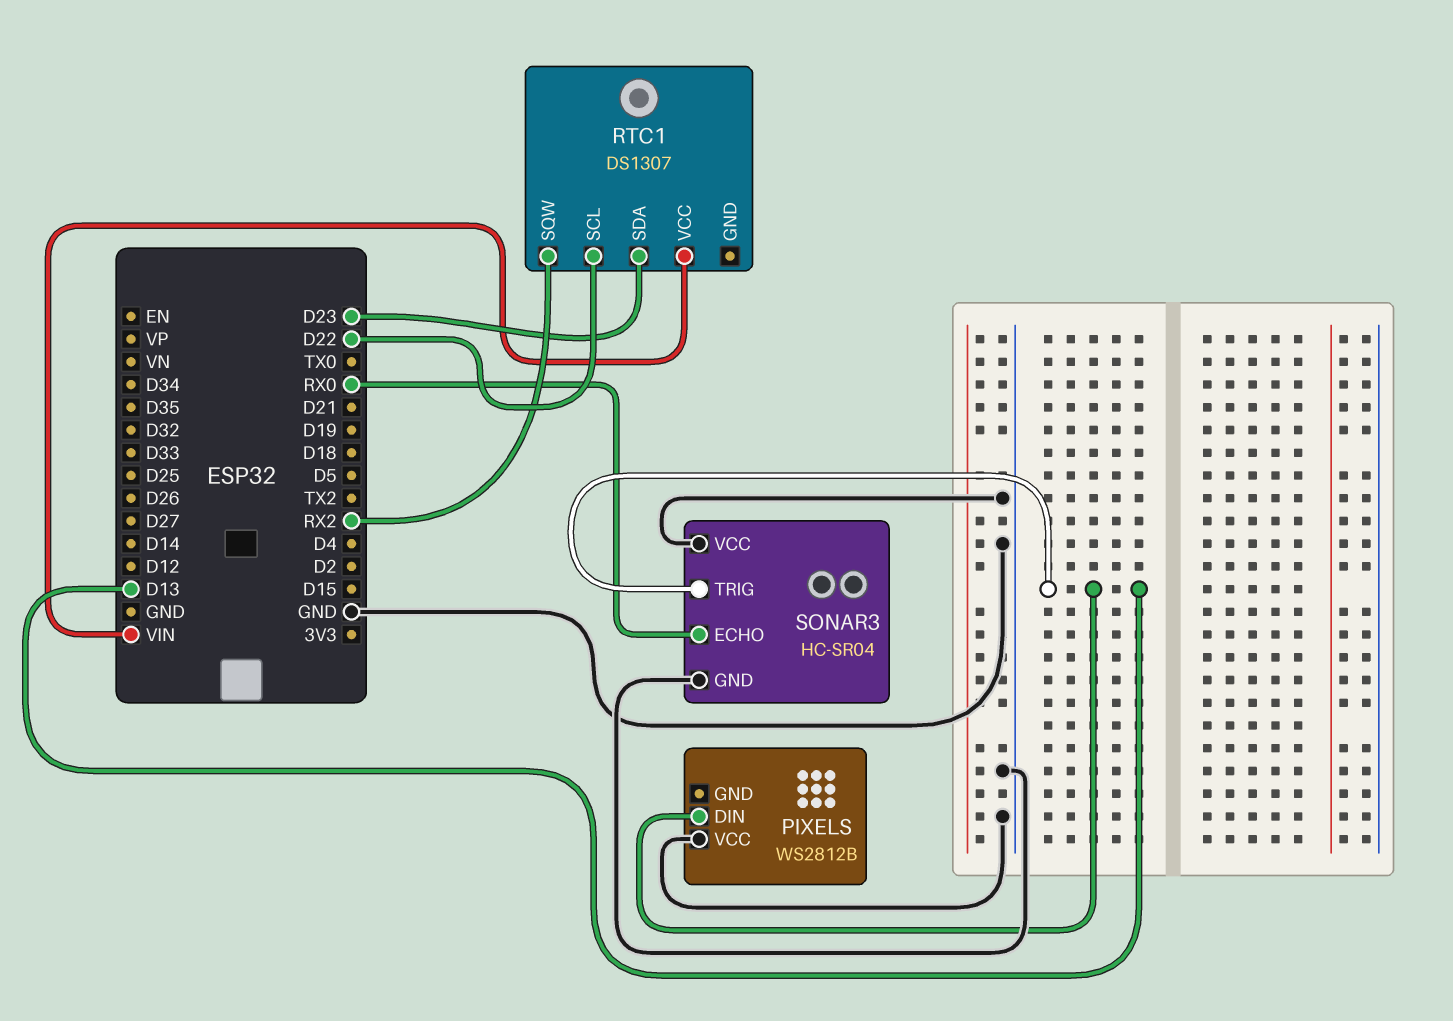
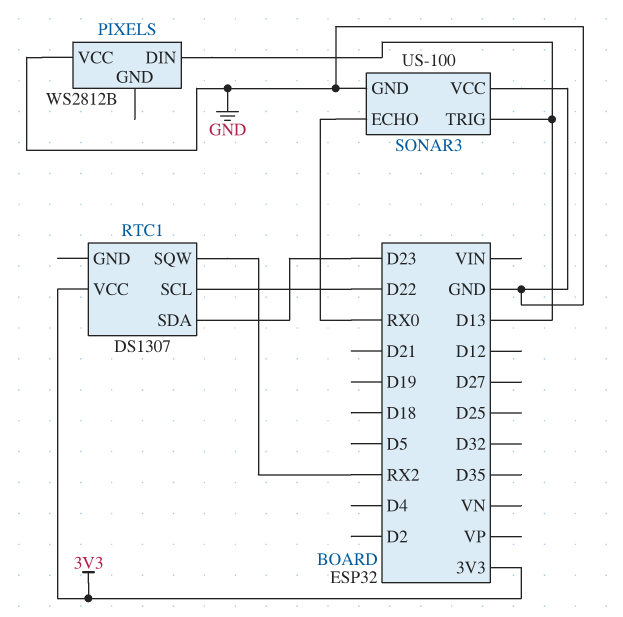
RTC1 pin VCC: VIN -> 3V3
SONAR3: HC-SR04 -> US-100

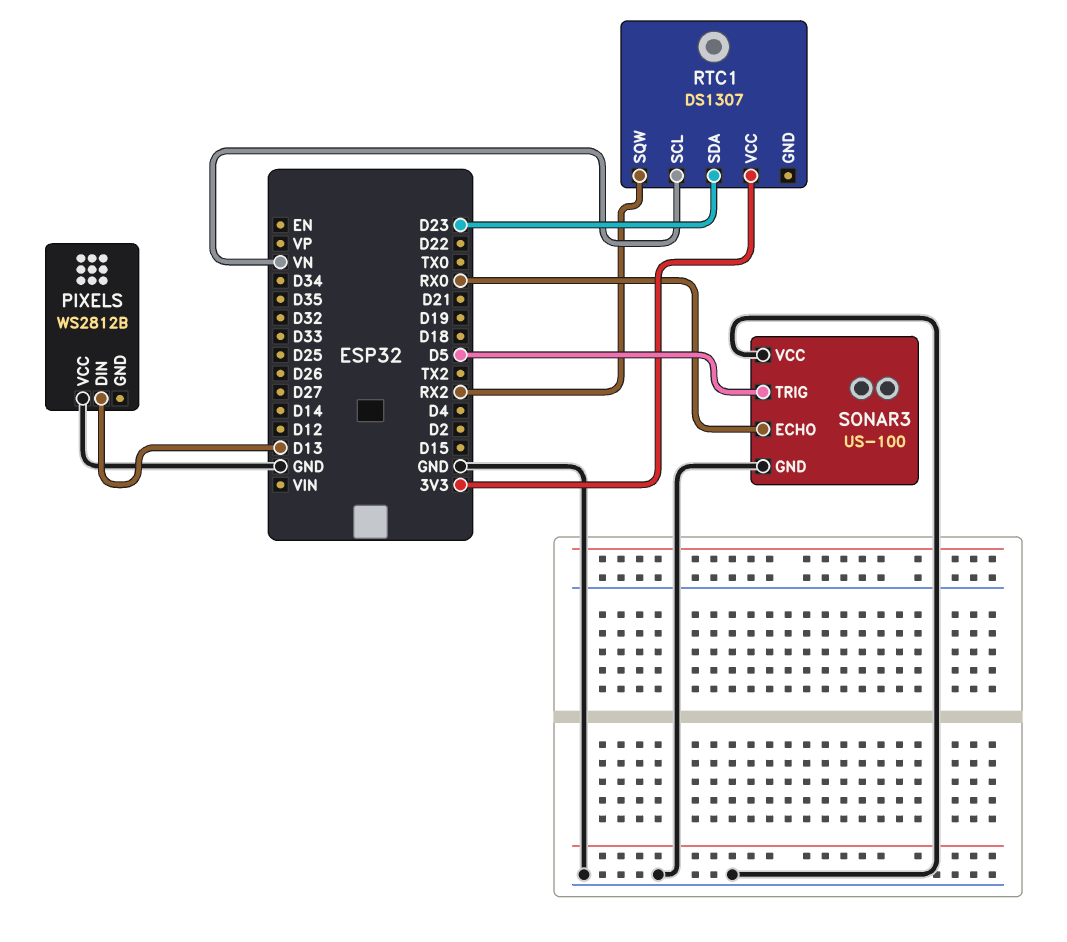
RTC1 pin SCL: D22 -> VN
SONAR3 pin TRIG: D13 -> D5

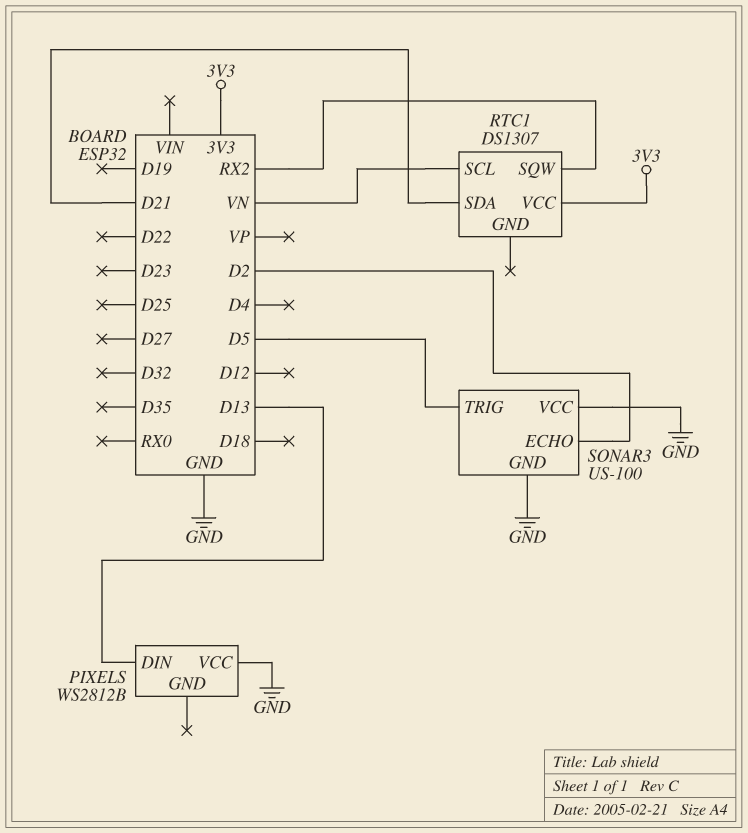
RTC1 pin SDA: D23 -> D21
SONAR3 pin ECHO: RX0 -> D2

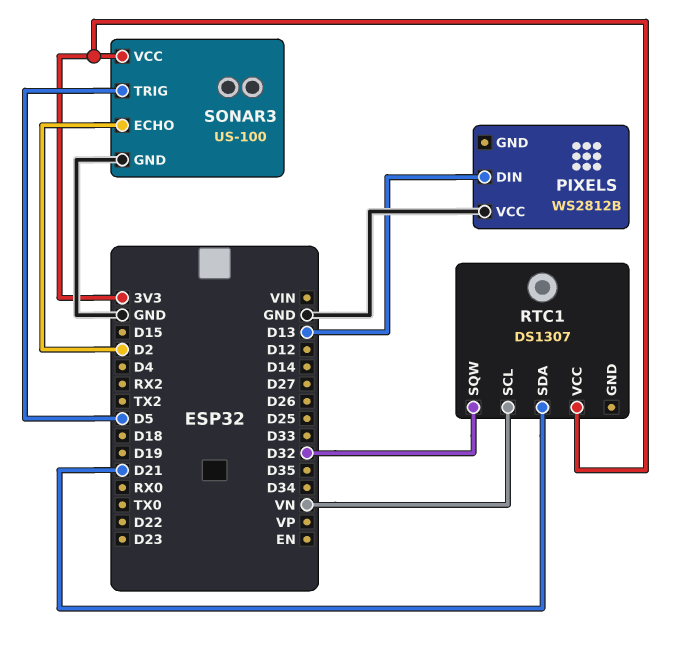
RTC1 pin SQW: RX2 -> D32
SONAR3 pin VCC: GND -> 3V3

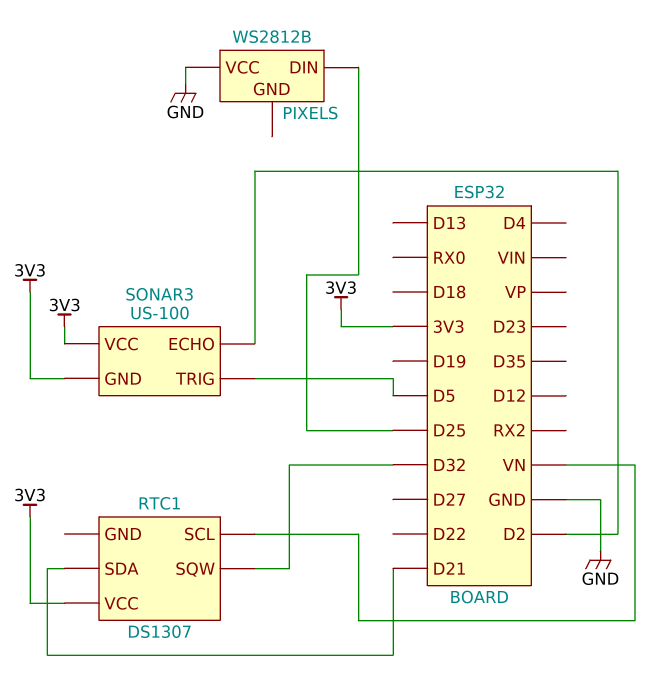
PIXELS pin DIN: D13 -> D25
SONAR3 pin GND: GND -> 3V3

